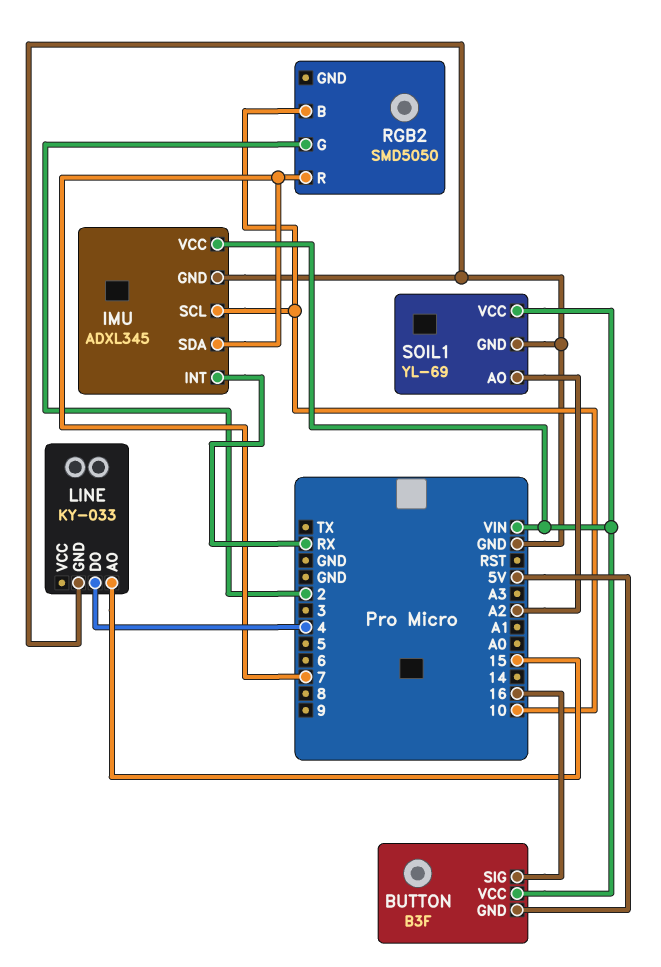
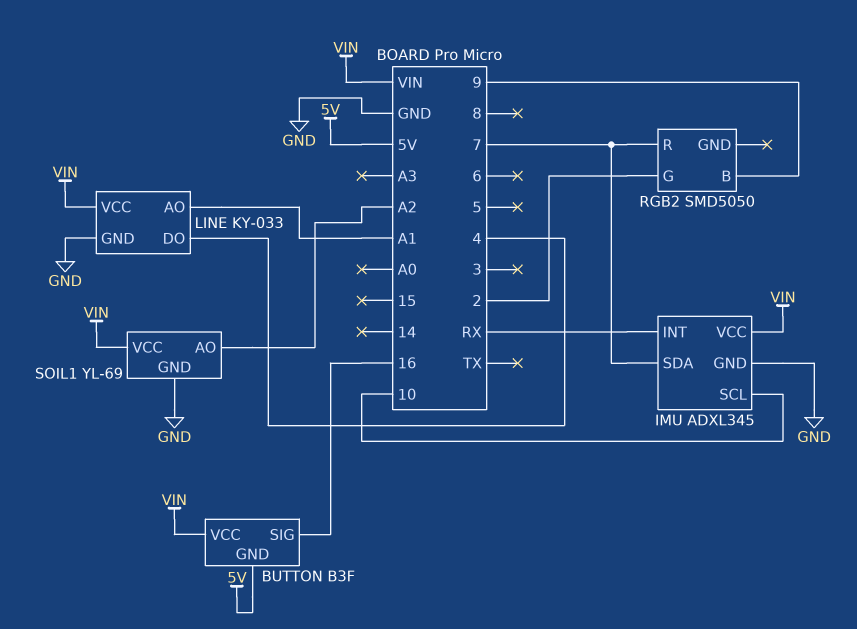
LINE pin AO: 15 -> A1
LINE pin VCC: none -> VIN
RGB2 pin B: 10 -> 9

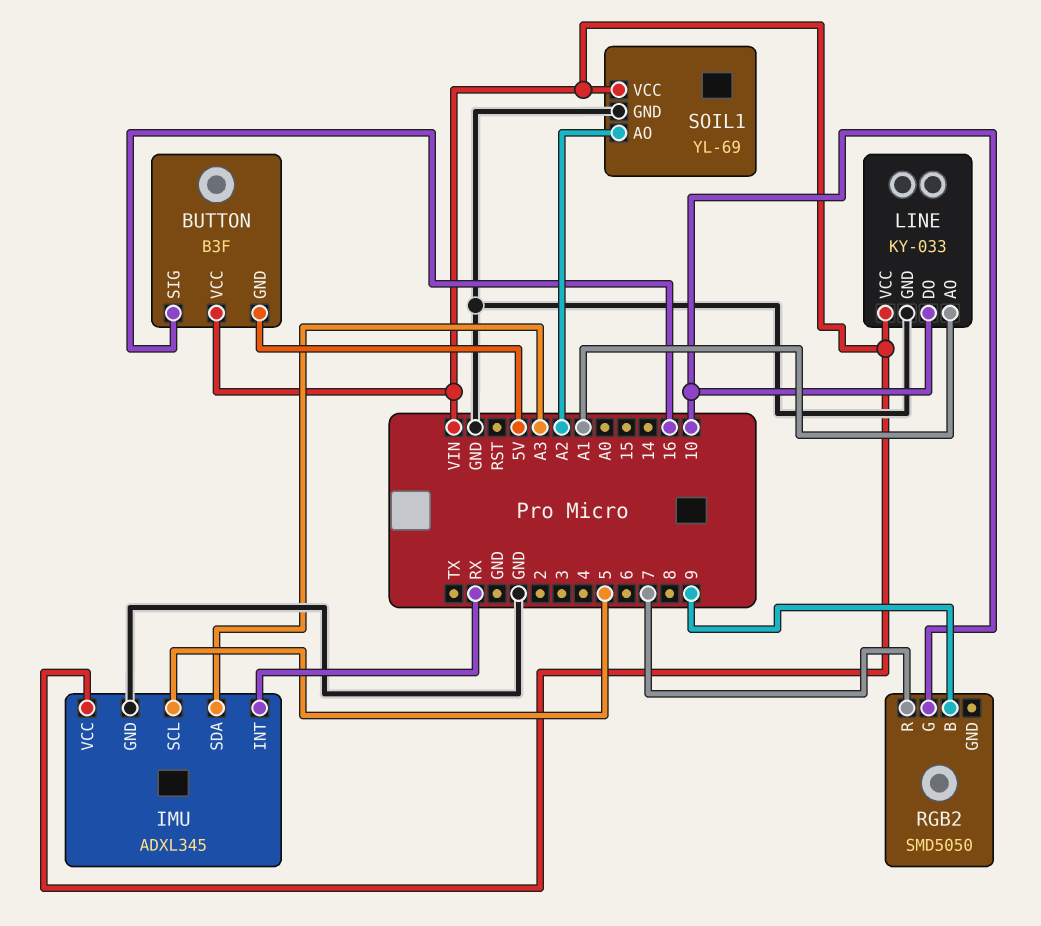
IMU pin SCL: 10 -> 5
IMU pin SDA: 7 -> A3
LINE pin DO: 4 -> 10
RGB2 pin G: 2 -> 10

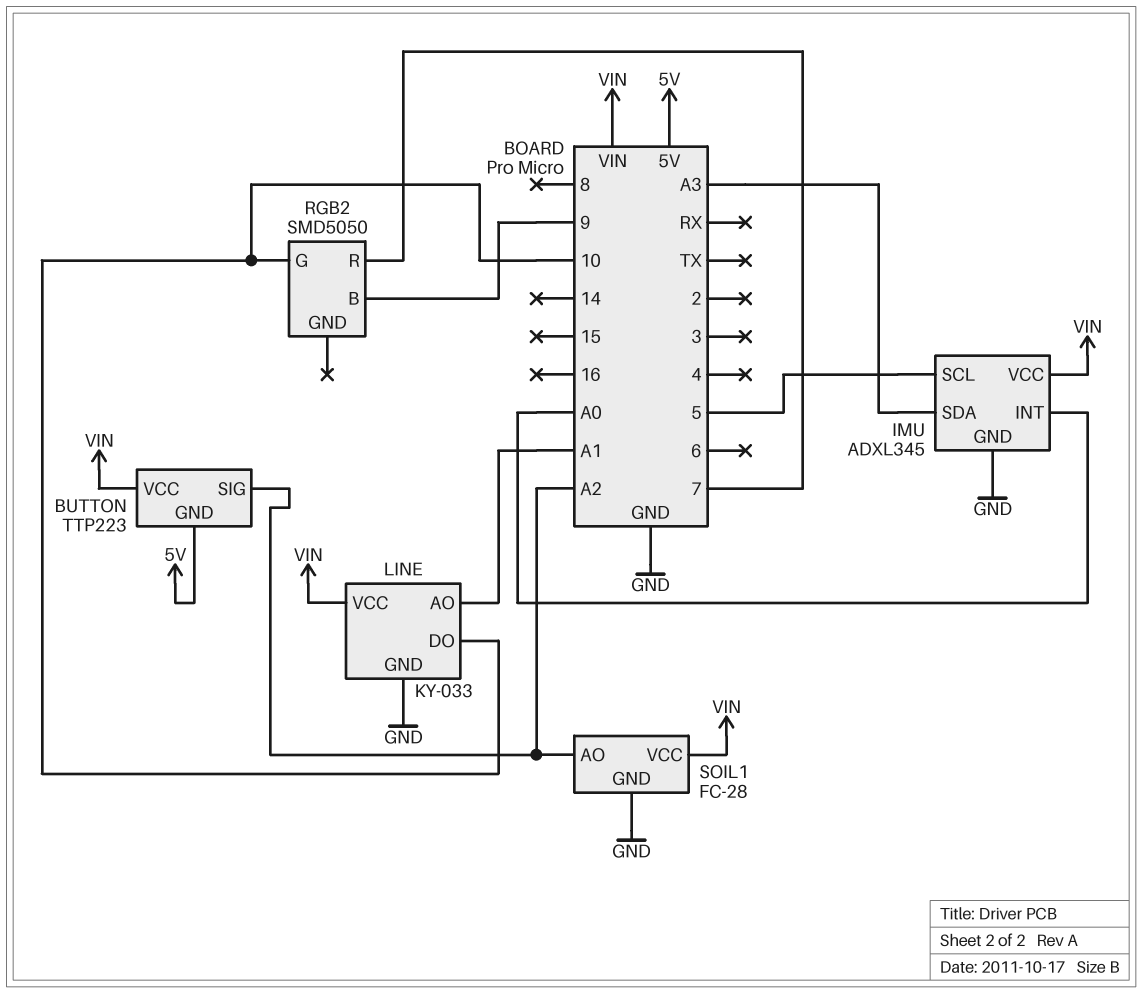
BUTTON: B3F -> TTP223
BUTTON pin SIG: 16 -> A2
IMU pin INT: RX -> A0
SOIL1: YL-69 -> FC-28

